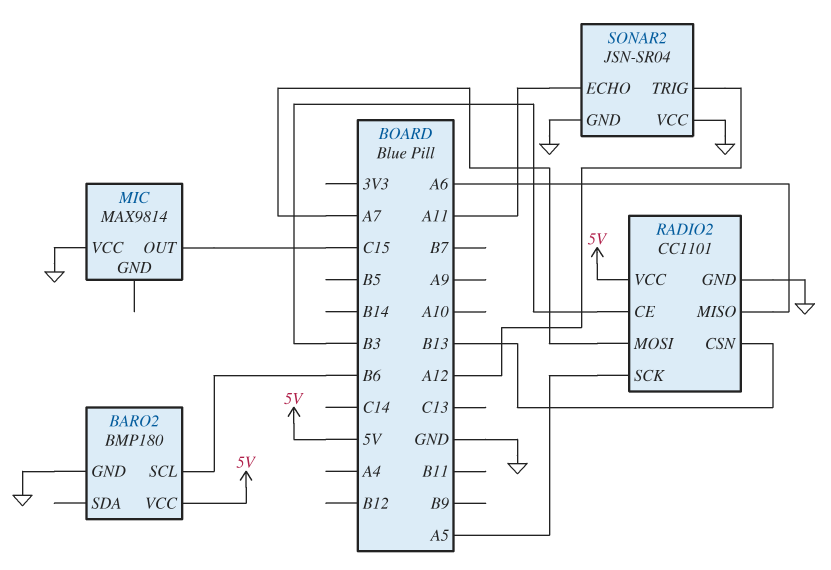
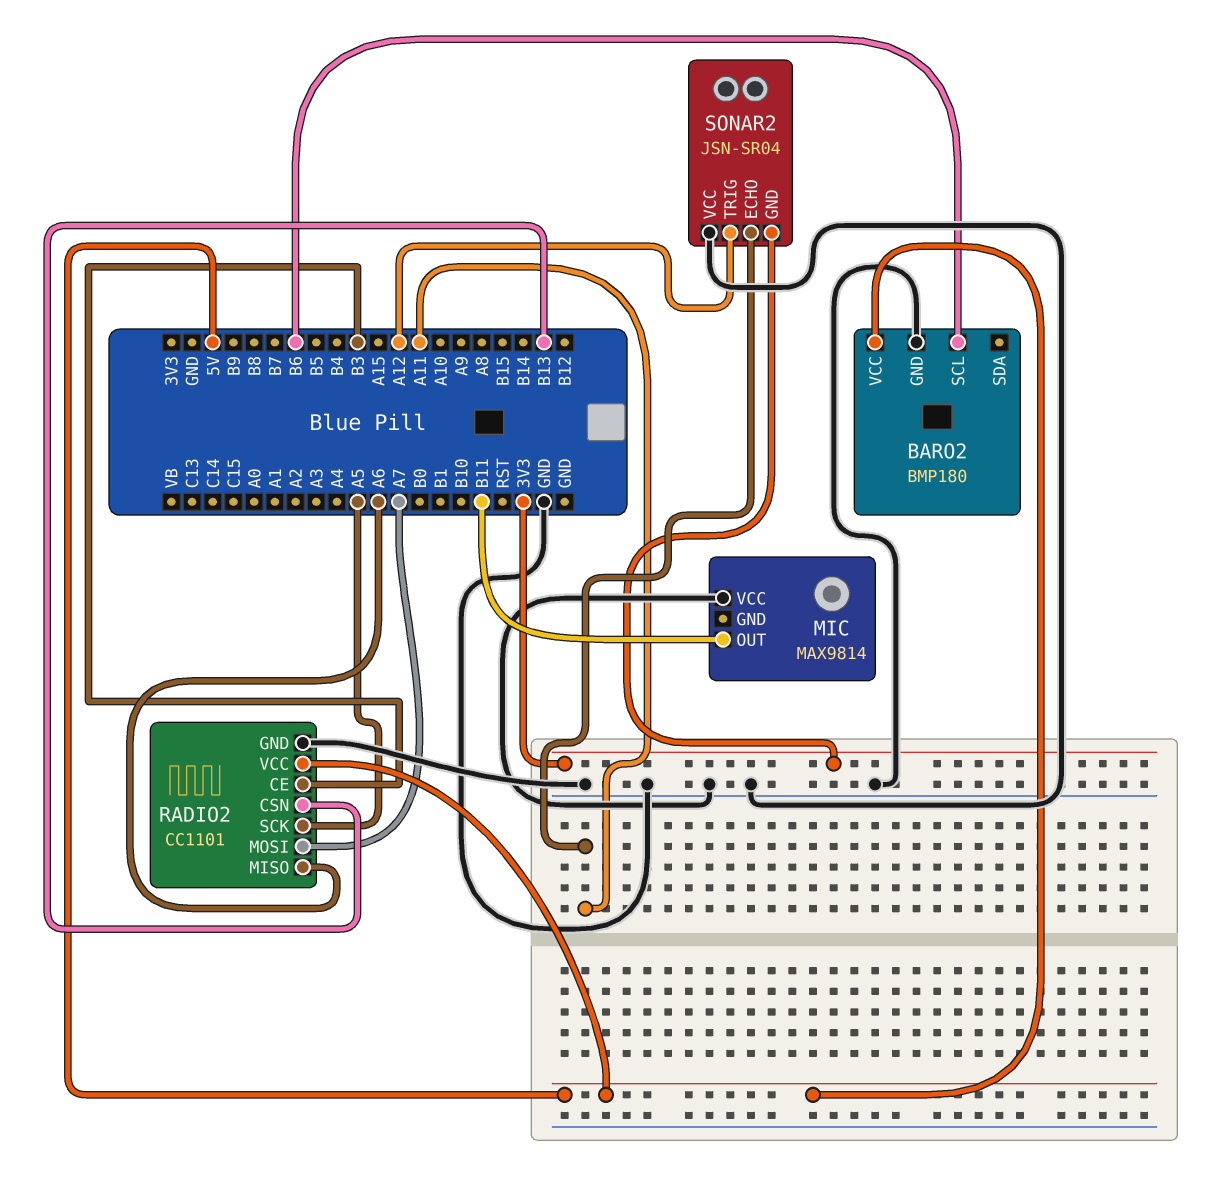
MIC pin OUT: C15 -> B11
SONAR2 pin GND: GND -> 3V3

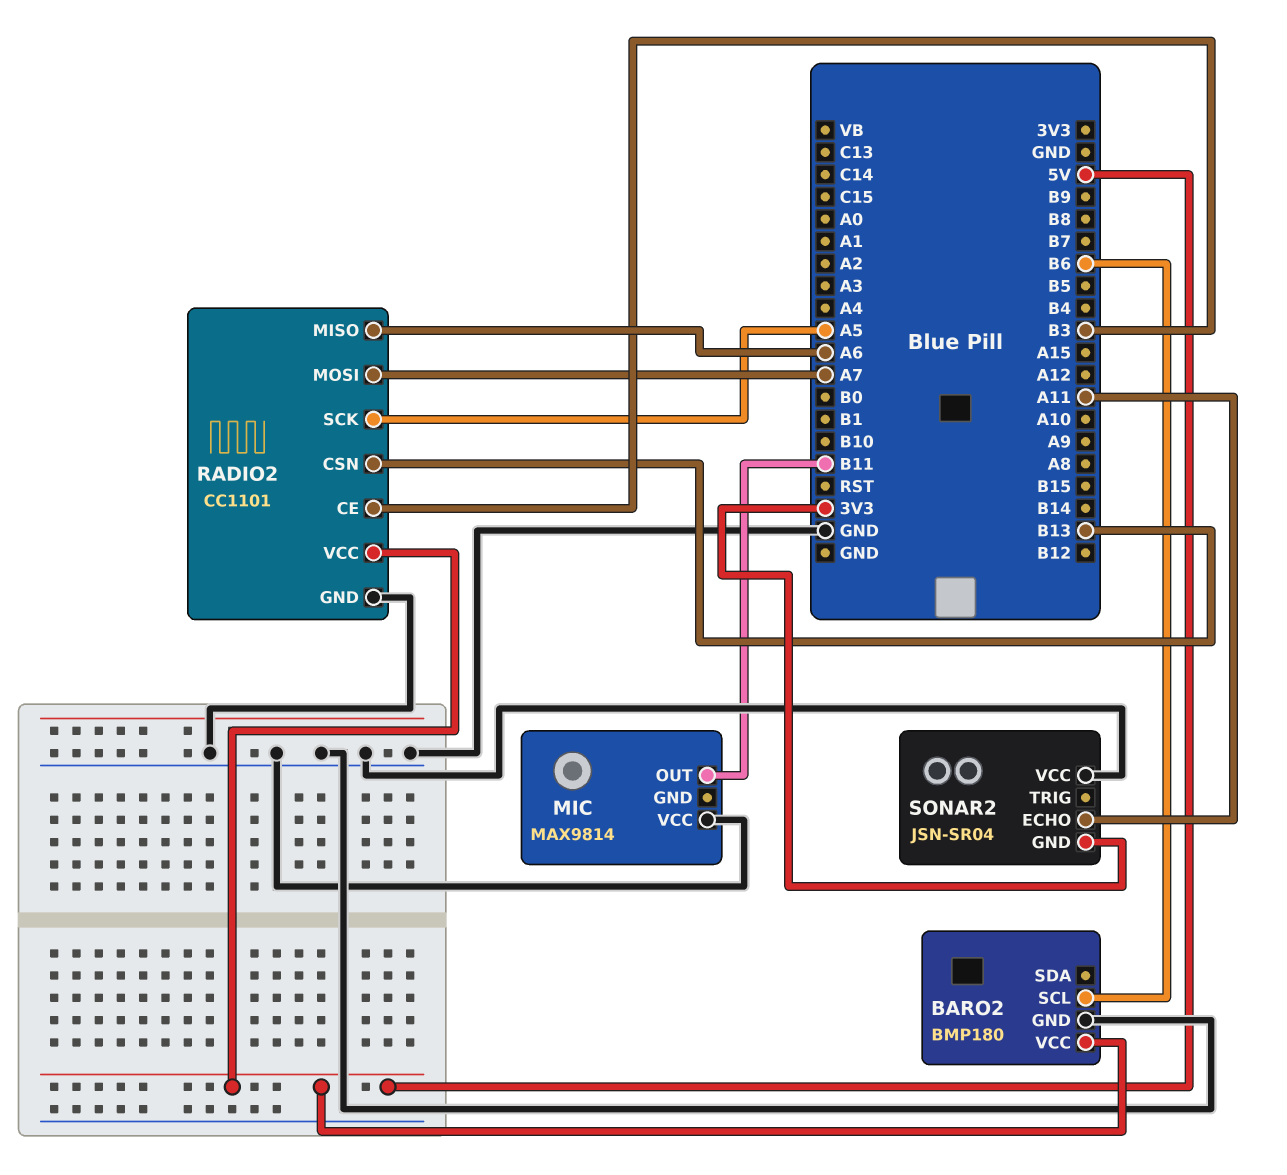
SONAR2 pin TRIG: A12 -> none

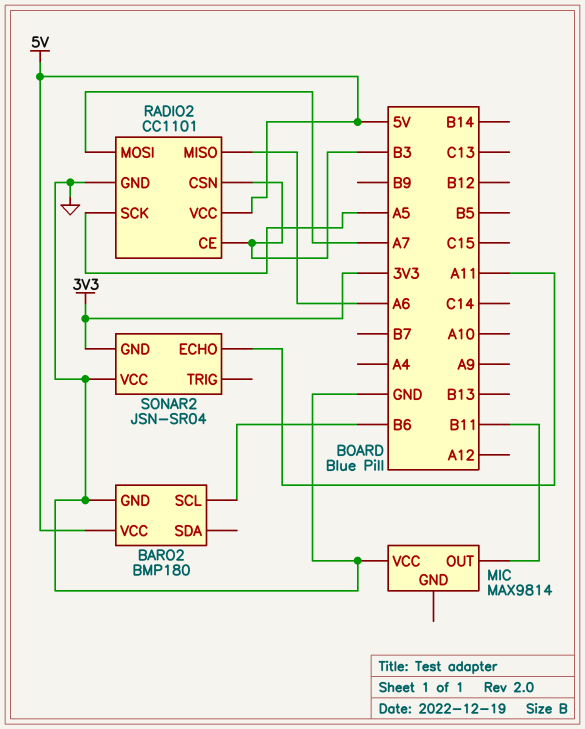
RADIO2 pin CSN: B13 -> B3

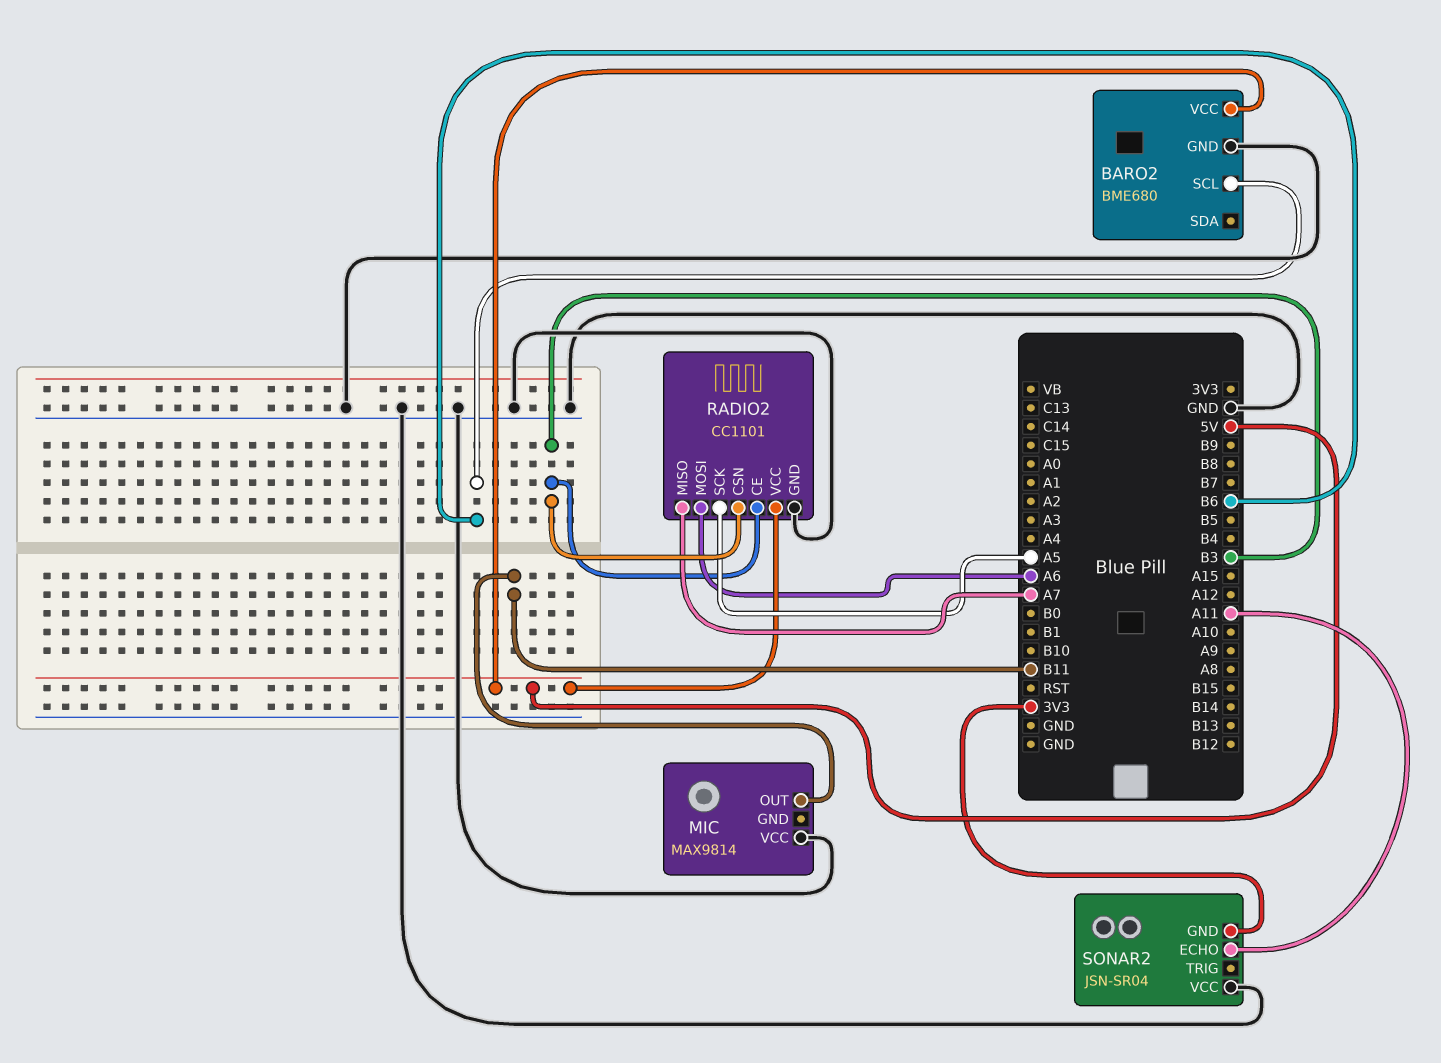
BARO2: BMP180 -> BME680
RADIO2 pin MISO: A6 -> A7
RADIO2 pin MOSI: A7 -> A6

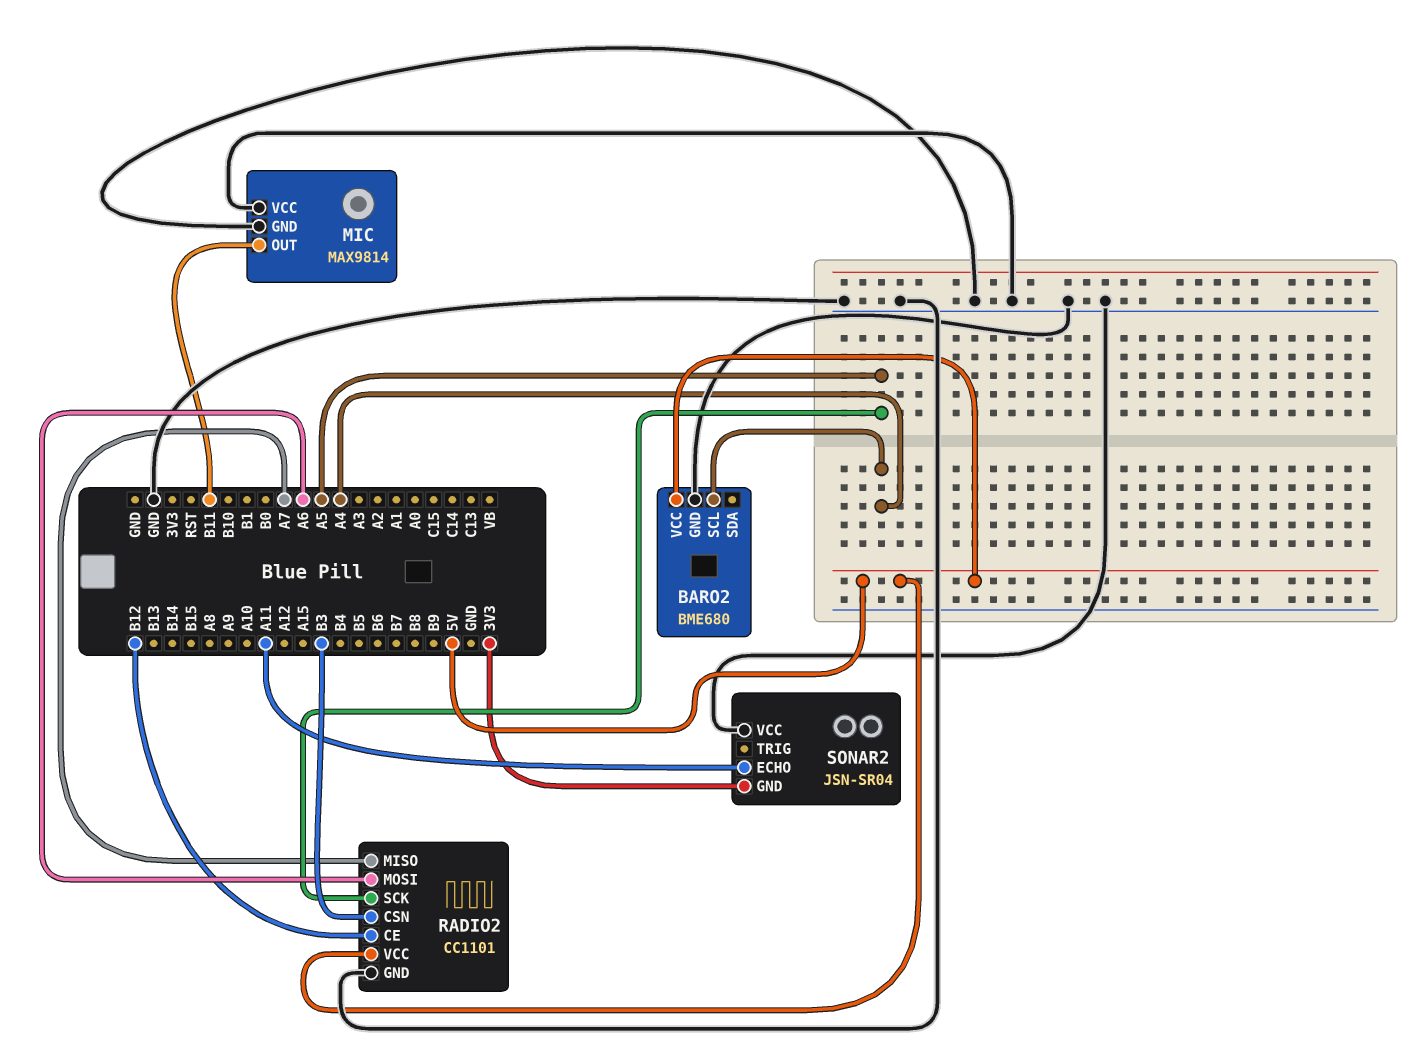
BARO2 pin SCL: B6 -> A4
MIC pin GND: none -> GND
RADIO2 pin CE: B3 -> B12

